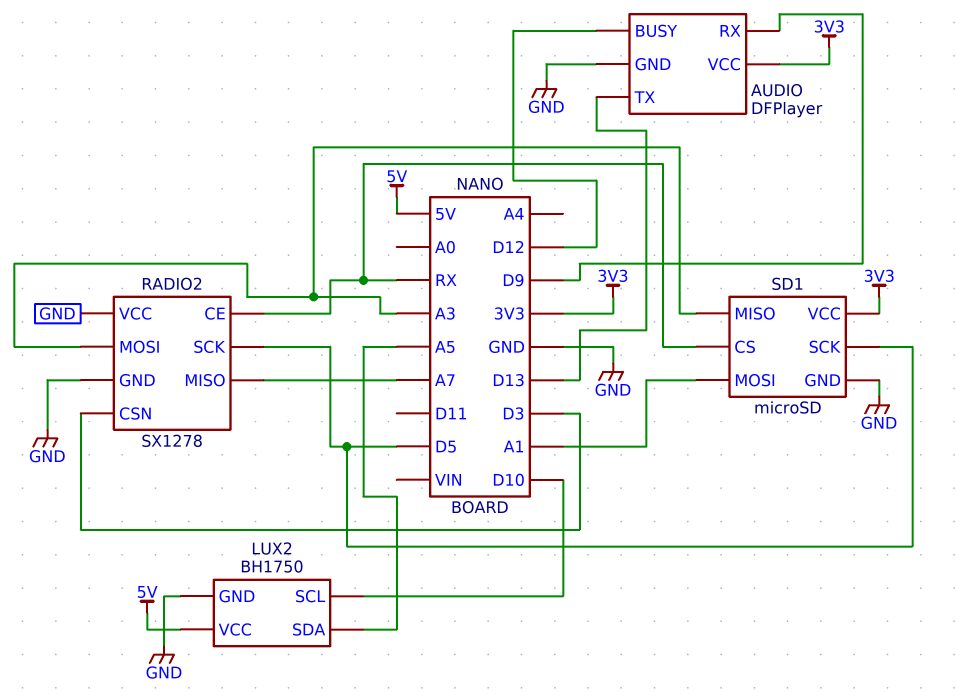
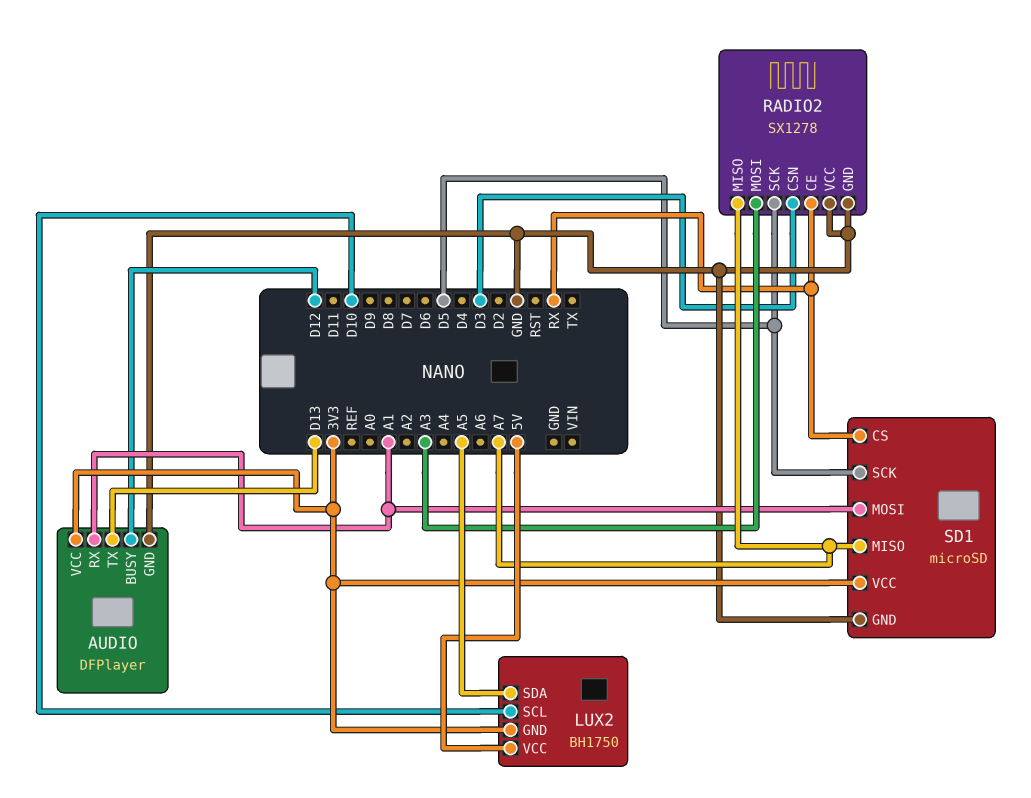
AUDIO pin RX: D9 -> A1
LUX2 pin GND: GND -> 3V3
SD1 pin MISO: A3 -> A7

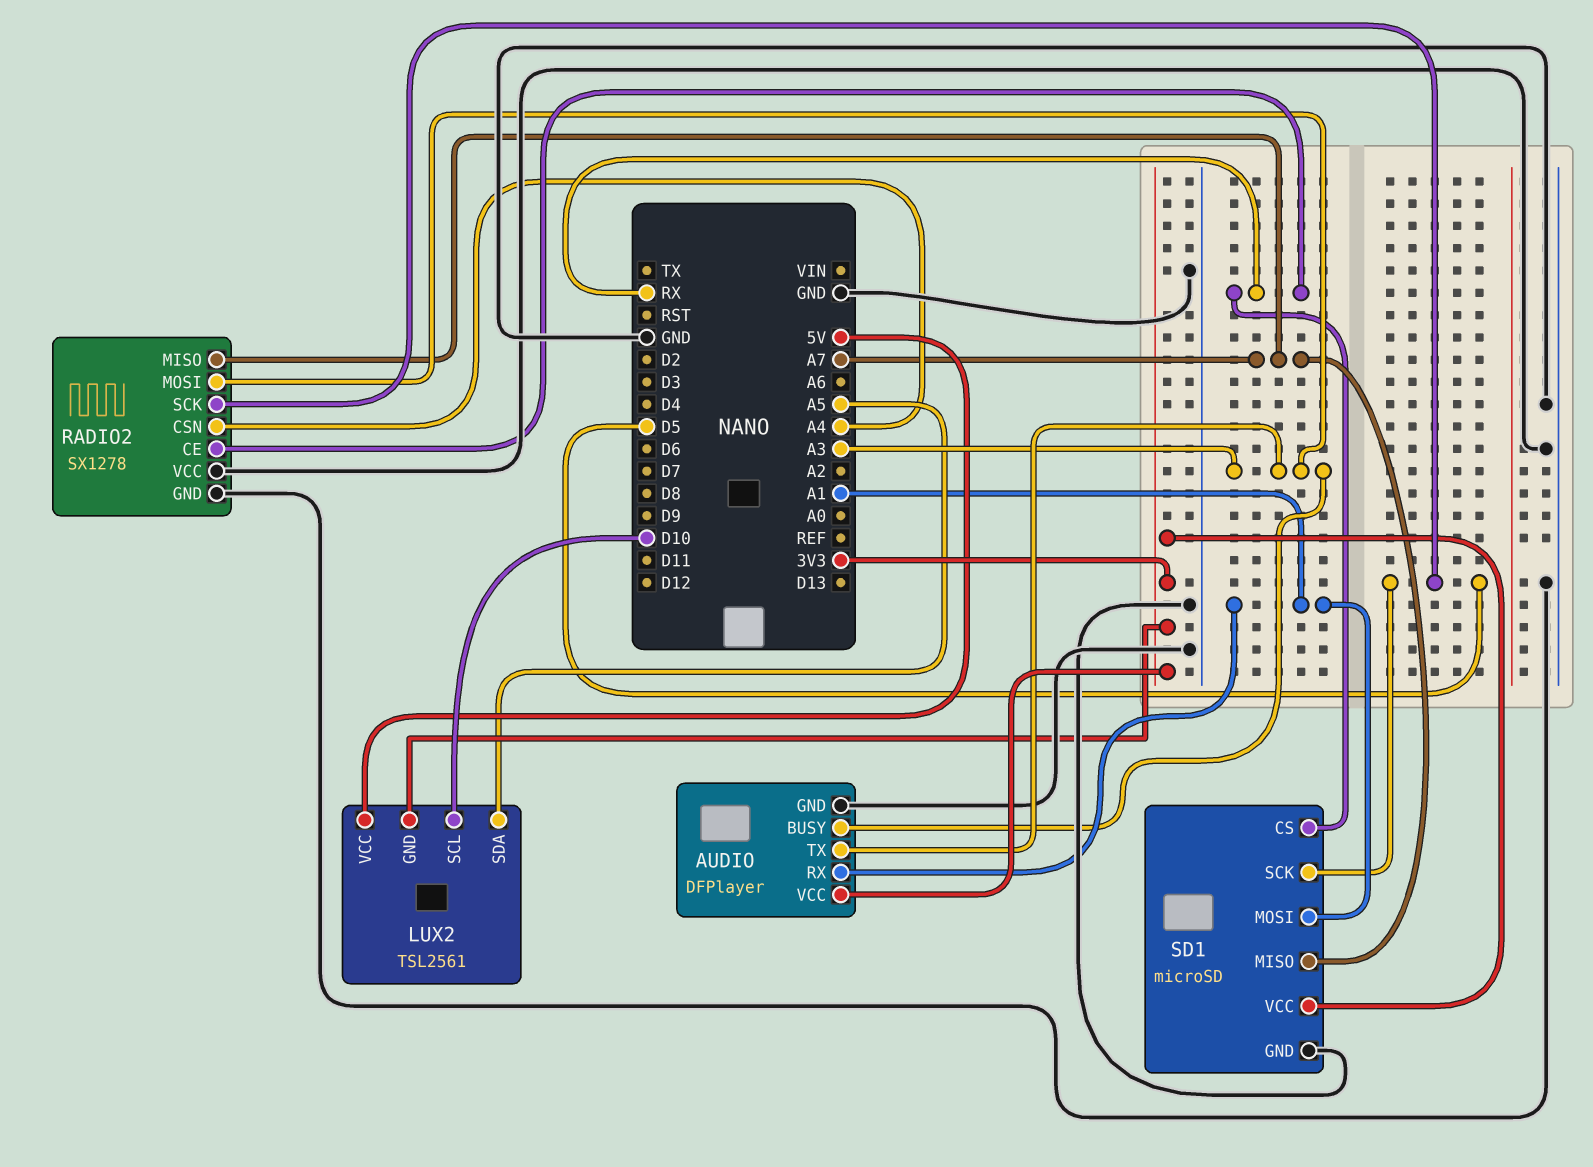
AUDIO pin BUSY: D12 -> A3
AUDIO pin TX: D13 -> A3
LUX2: BH1750 -> TSL2561
RADIO2 pin CSN: D3 -> A4

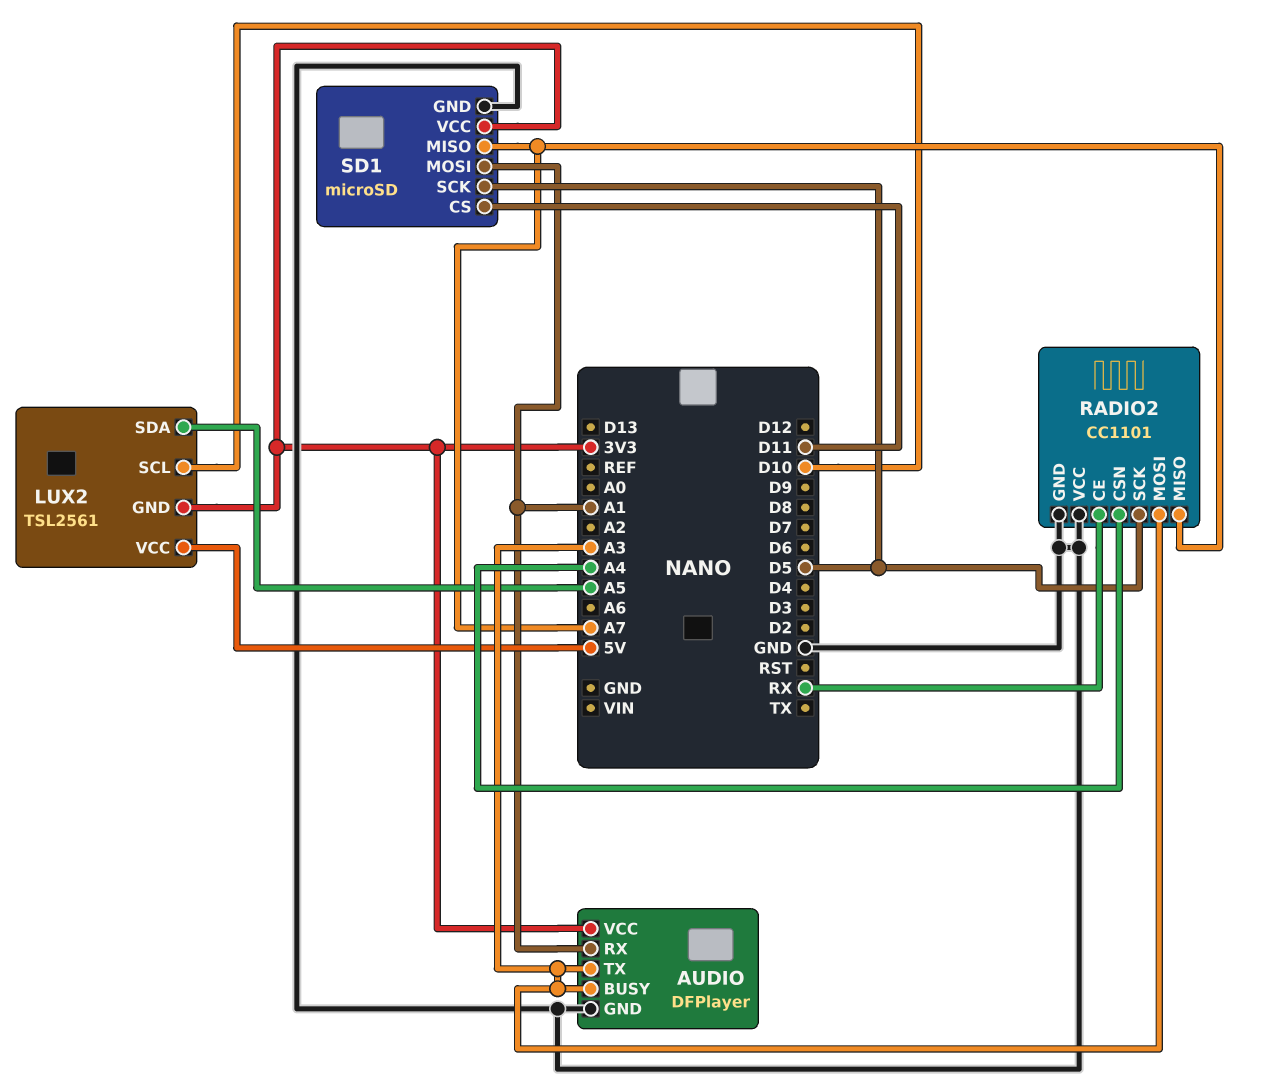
RADIO2: SX1278 -> CC1101
SD1 pin CS: RX -> D11

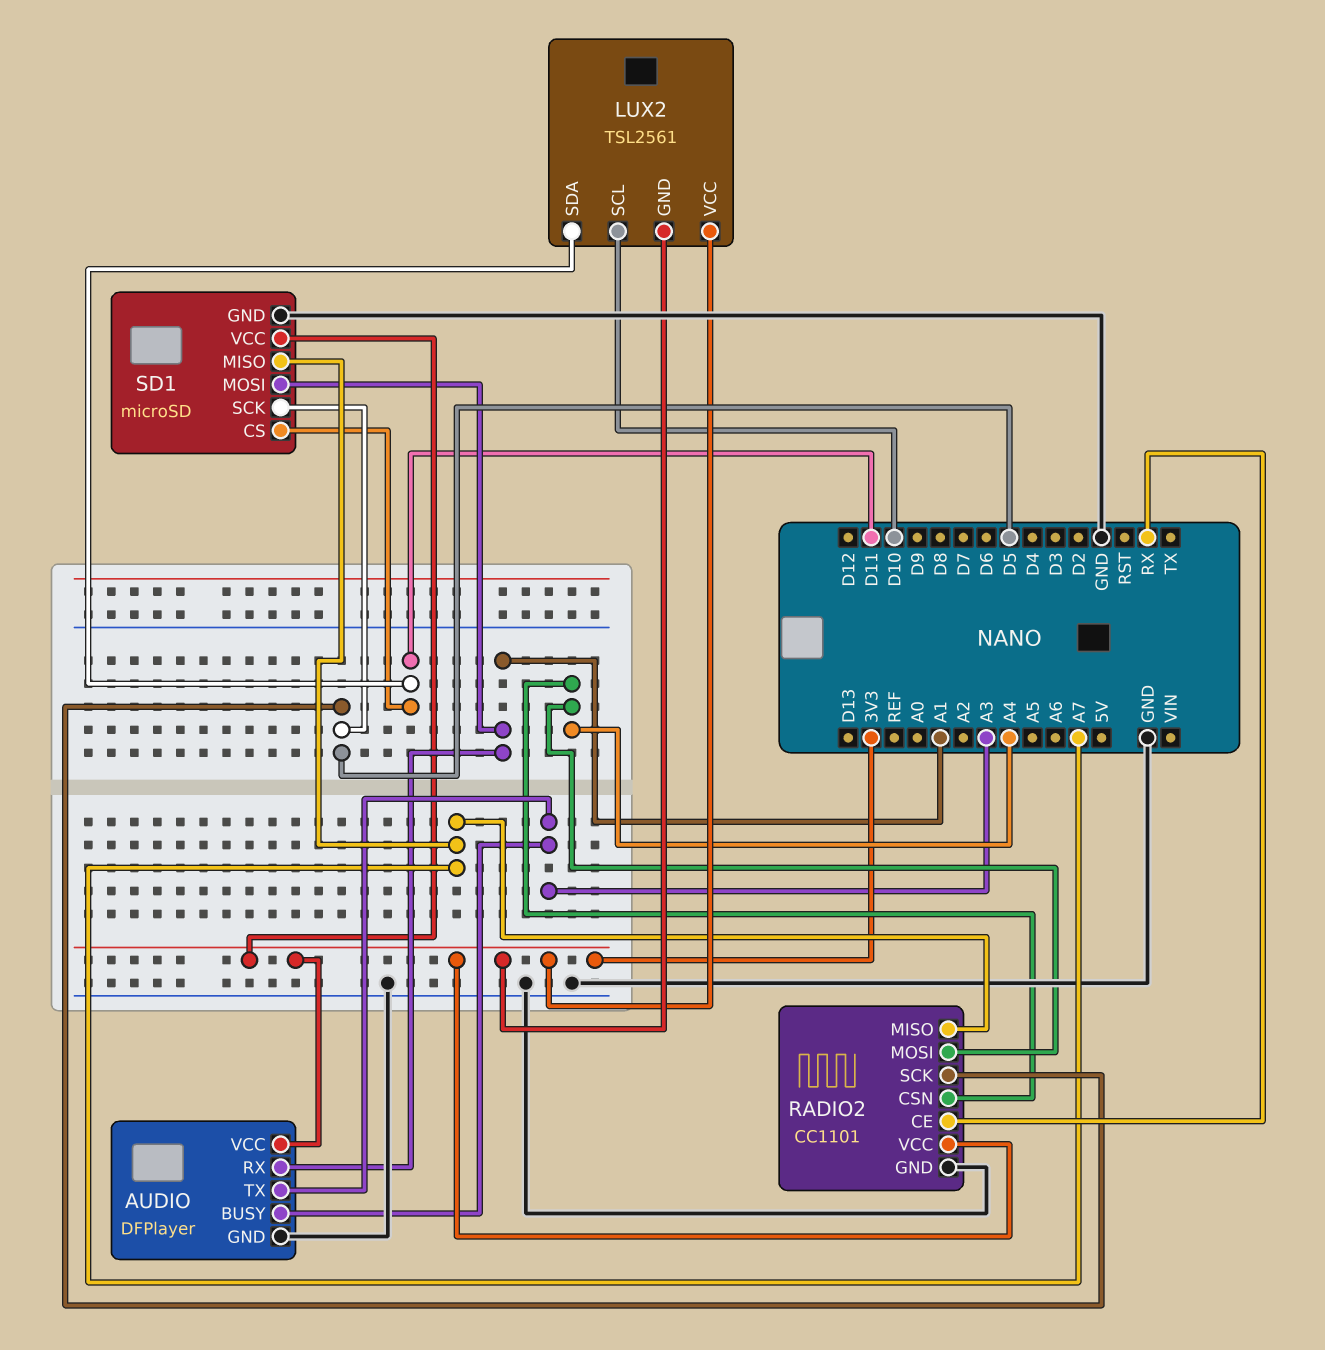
LUX2 pin SDA: A5 -> D11
LUX2 pin VCC: 5V -> 3V3
RADIO2 pin MOSI: A3 -> A4
RADIO2 pin VCC: GND -> 3V3

